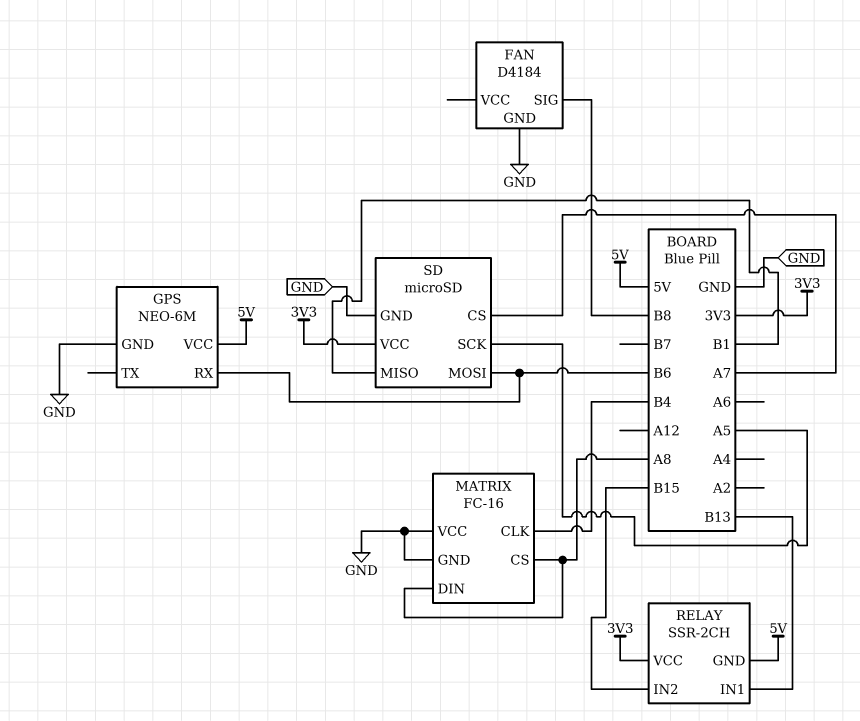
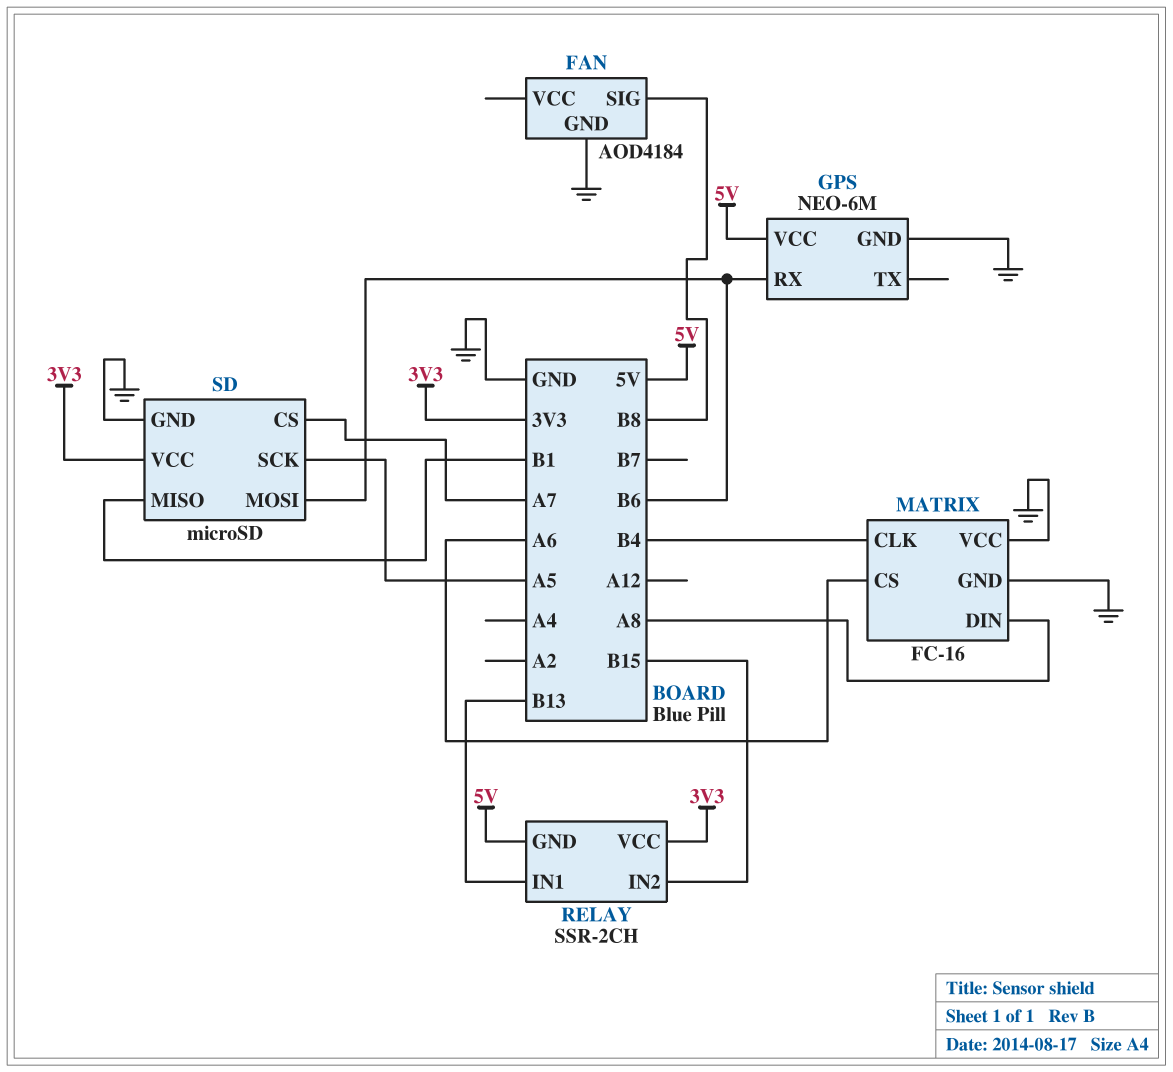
FAN: D4184 -> AOD4184
MATRIX pin CS: A8 -> A6

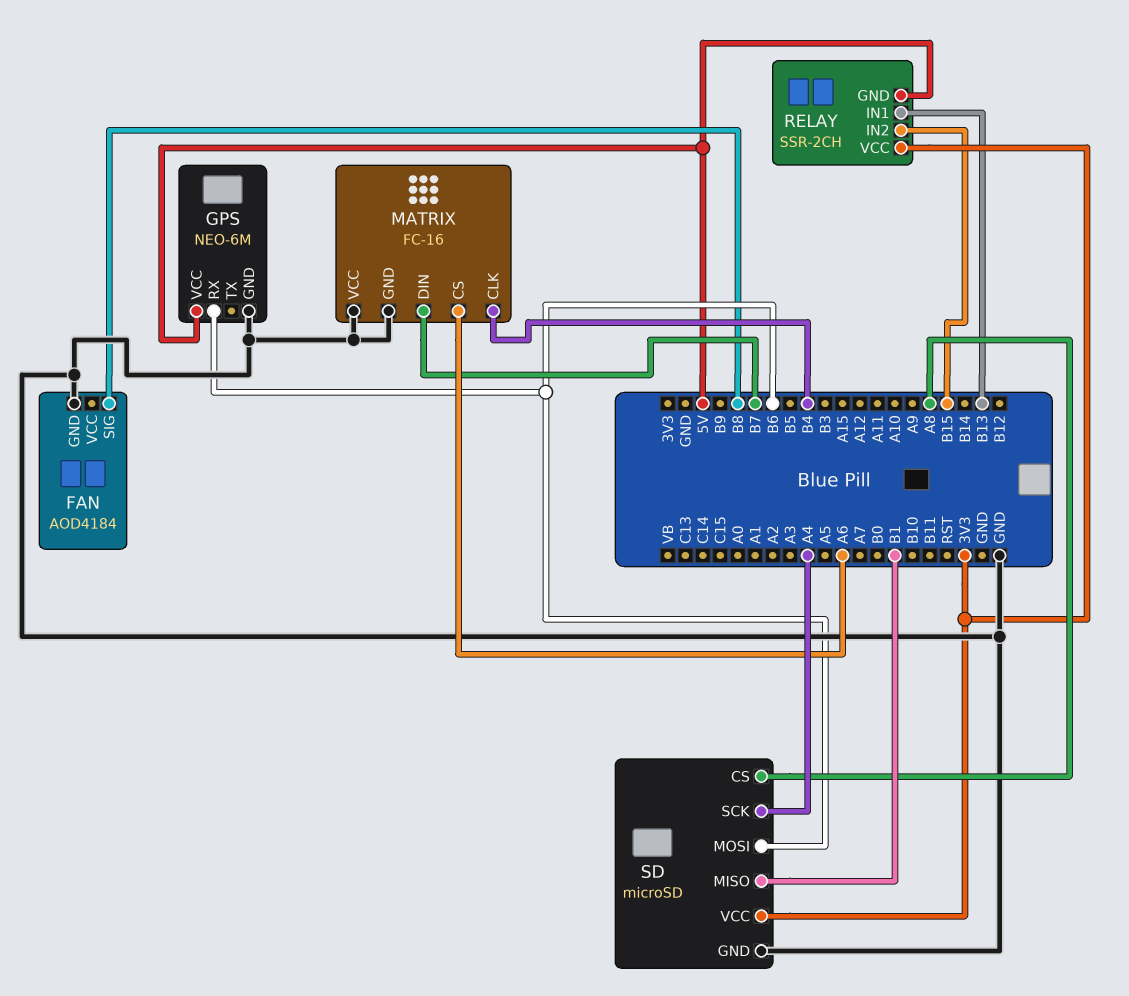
MATRIX pin DIN: A8 -> B7
SD pin CS: A7 -> A8
SD pin SCK: A5 -> A4

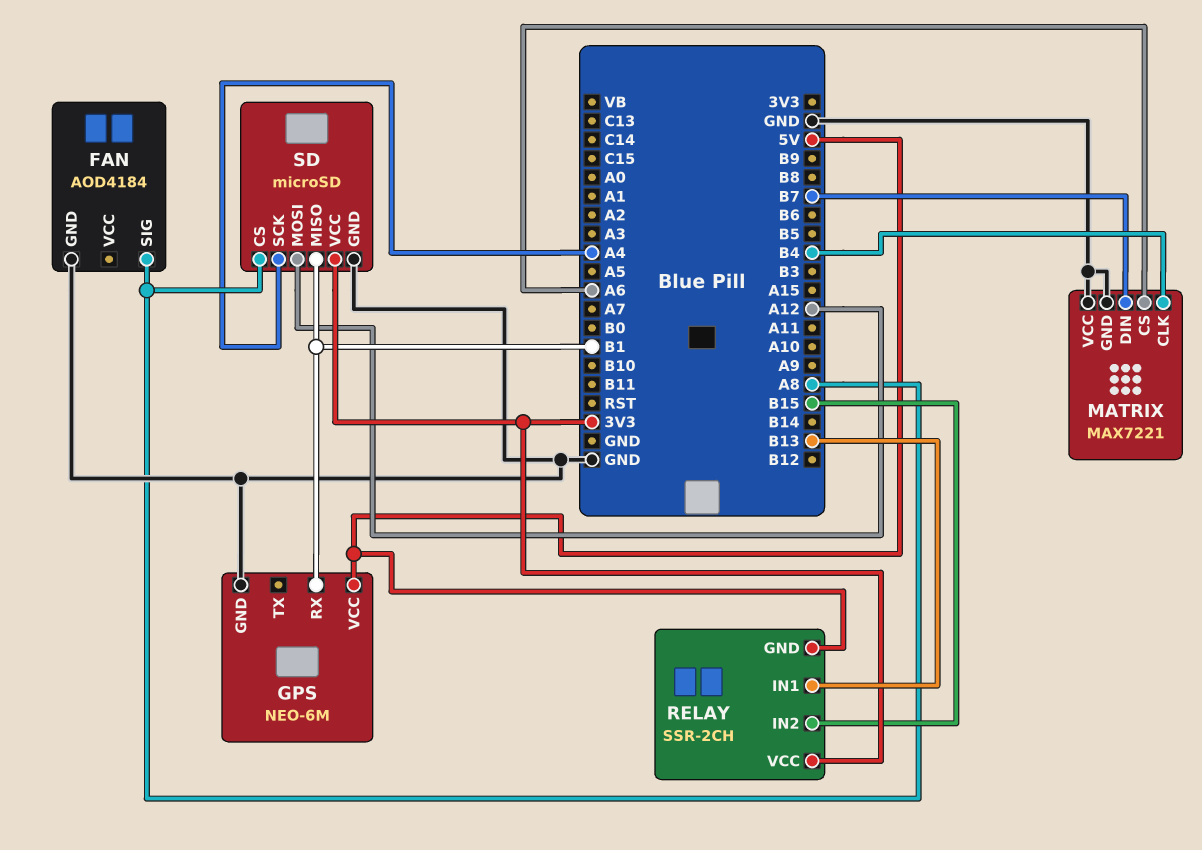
FAN pin SIG: B8 -> A8
GPS pin RX: B6 -> B1
MATRIX: FC-16 -> MAX7221
SD pin MOSI: B6 -> A12

